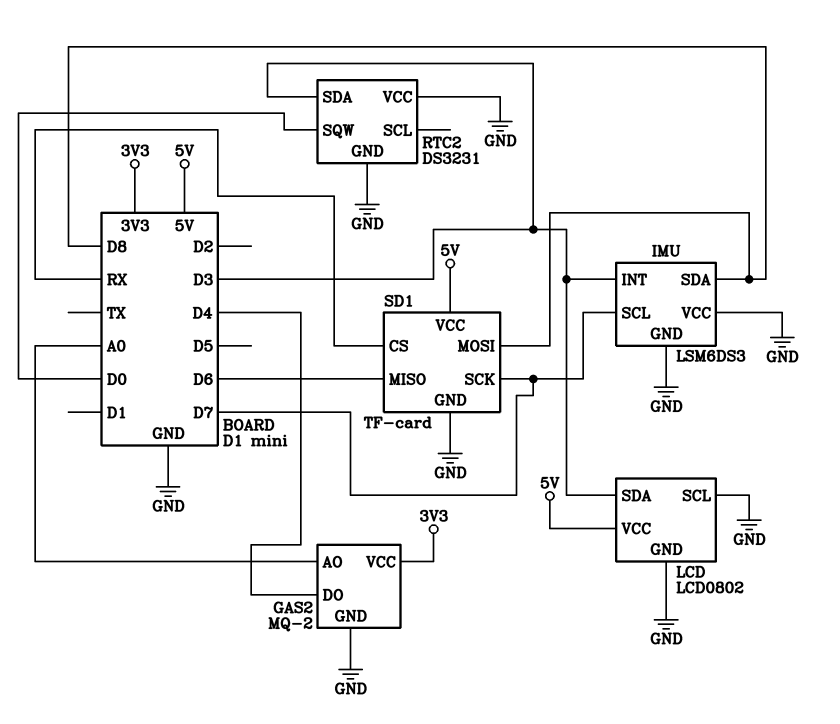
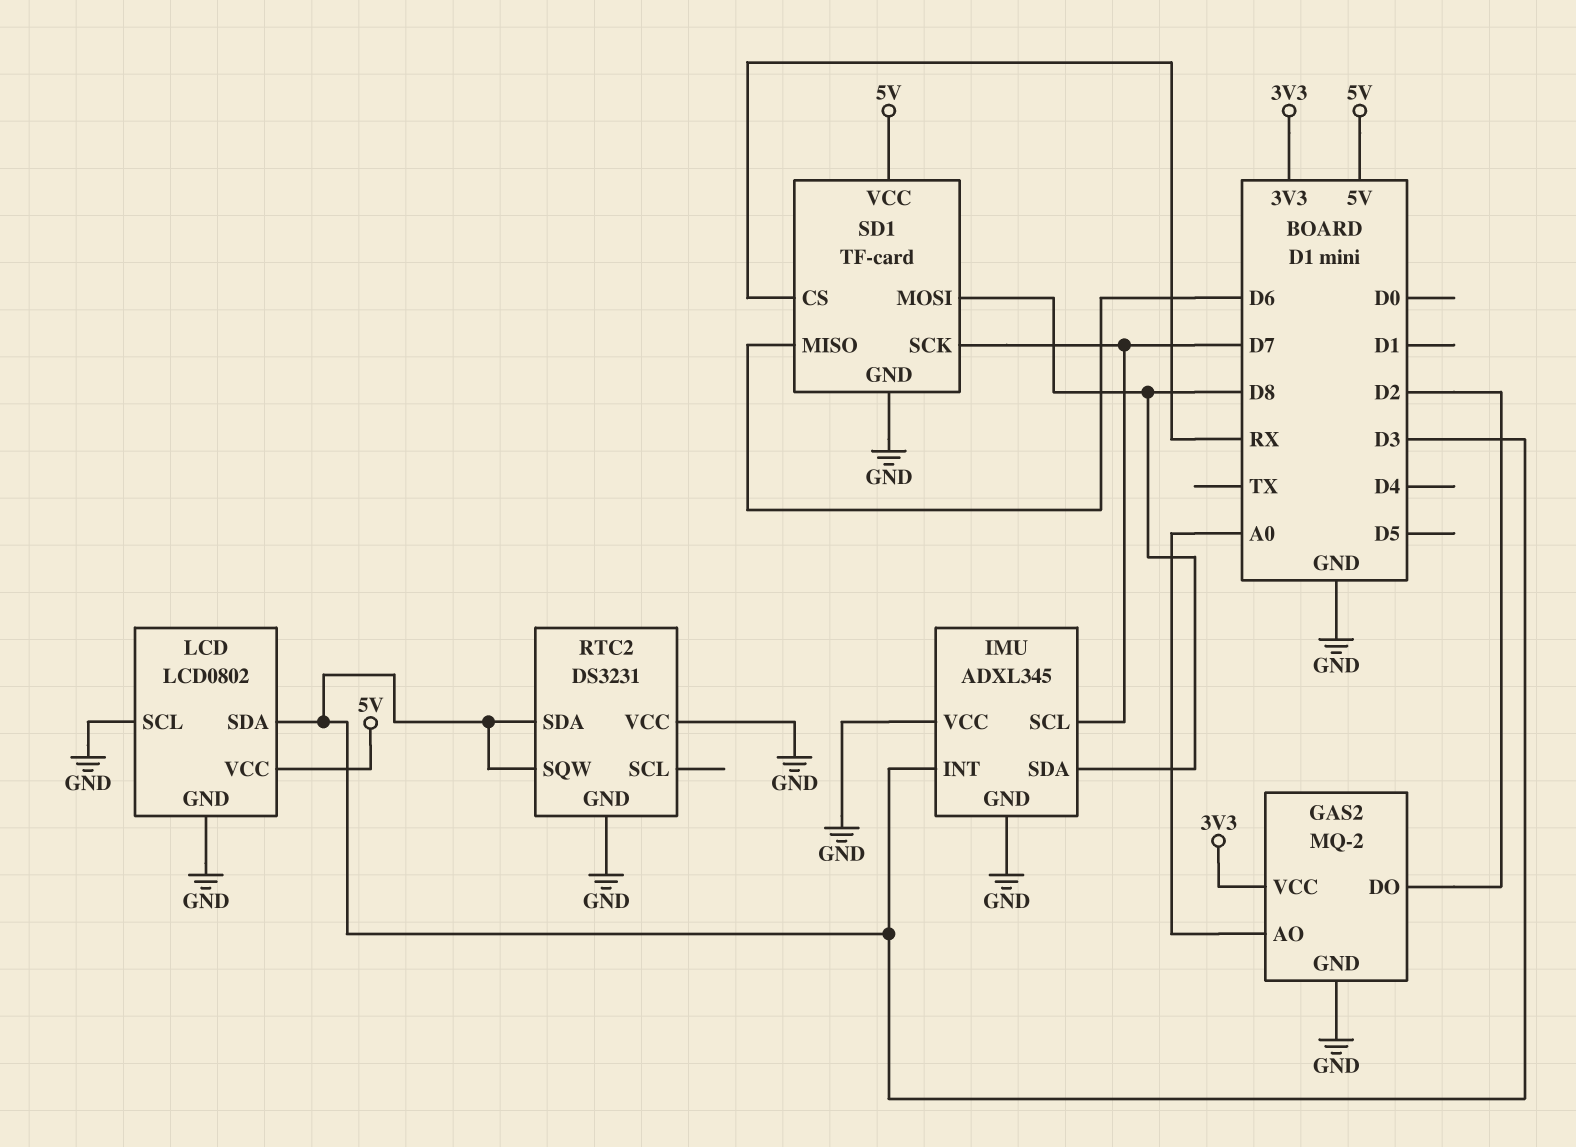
GAS2 pin DO: D4 -> D2
IMU: LSM6DS3 -> ADXL345
RTC2 pin SQW: D0 -> D3

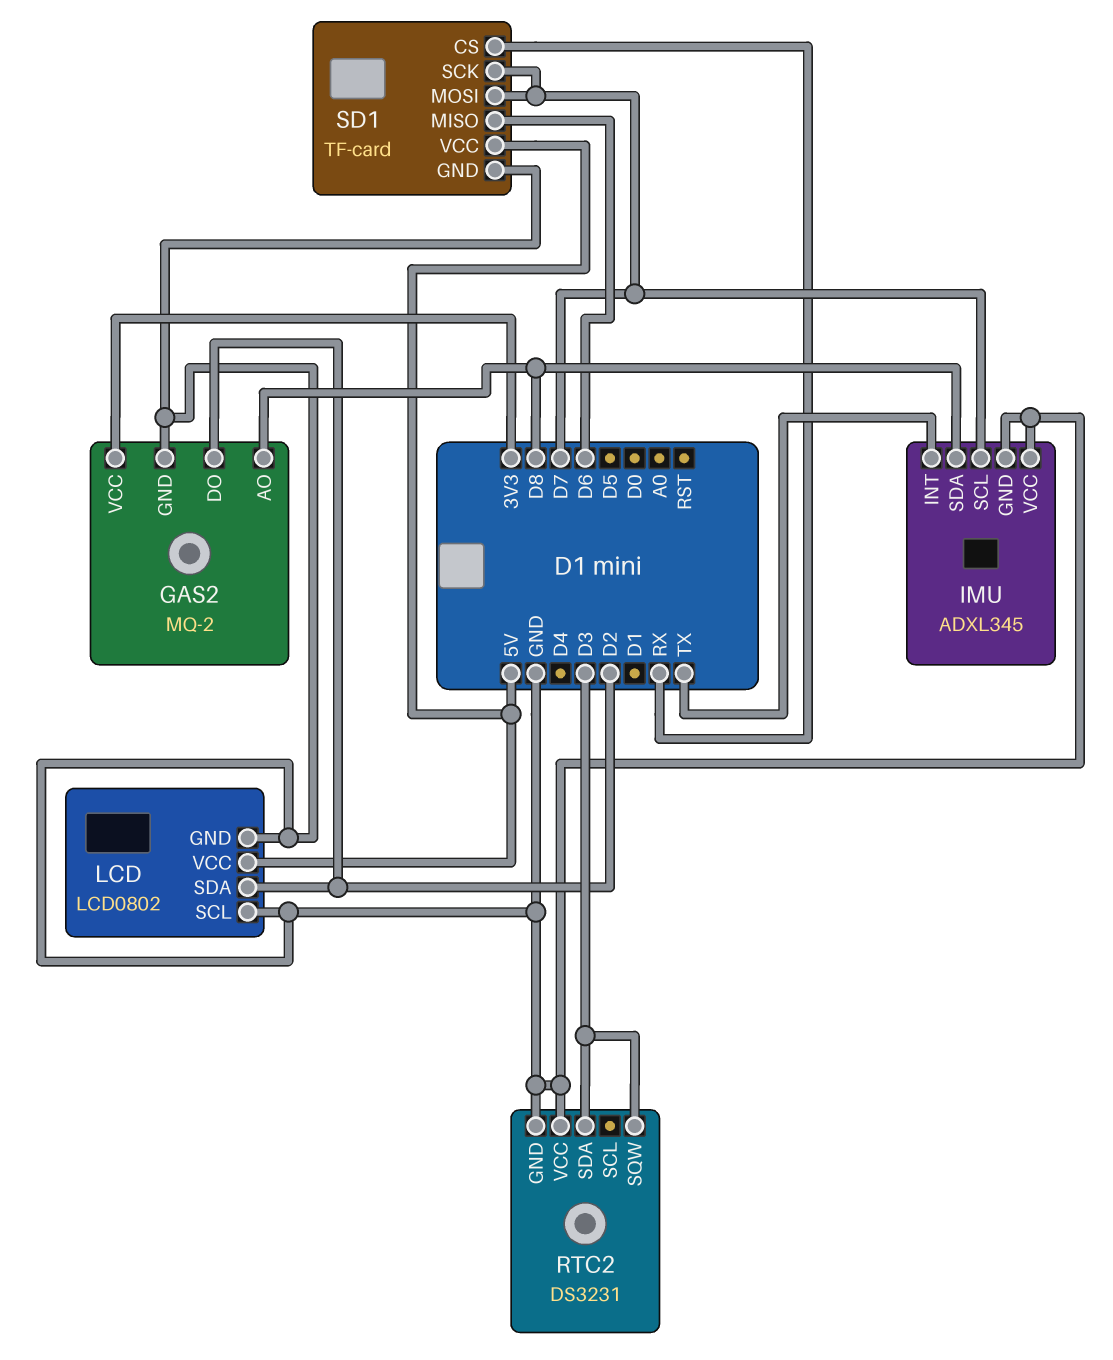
GAS2 pin AO: A0 -> D8
IMU pin INT: D3 -> TX
LCD pin SDA: D3 -> D2
SD1 pin MOSI: D8 -> D7

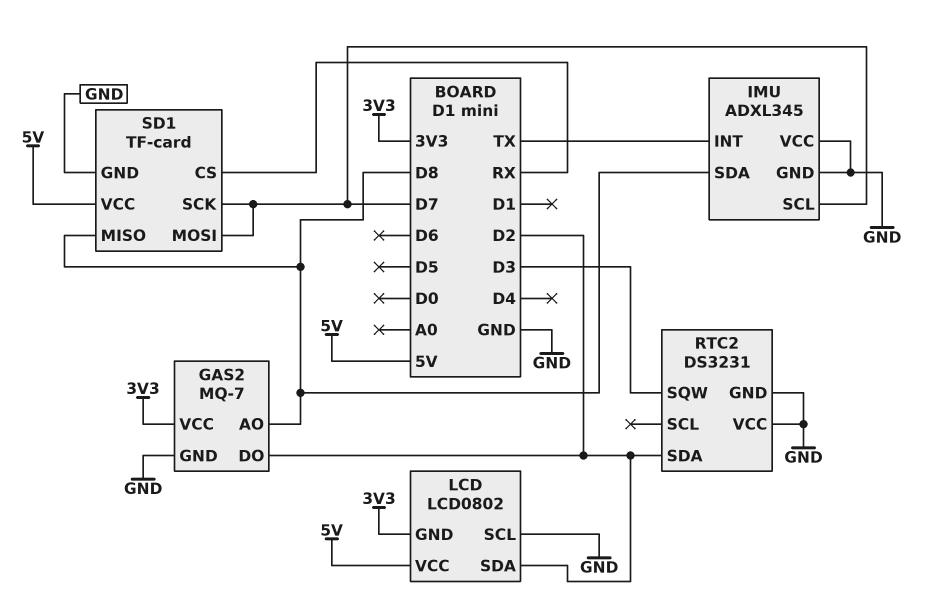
GAS2: MQ-2 -> MQ-7
LCD pin GND: GND -> 3V3
RTC2 pin SDA: D3 -> D2
SD1 pin MISO: D6 -> D8

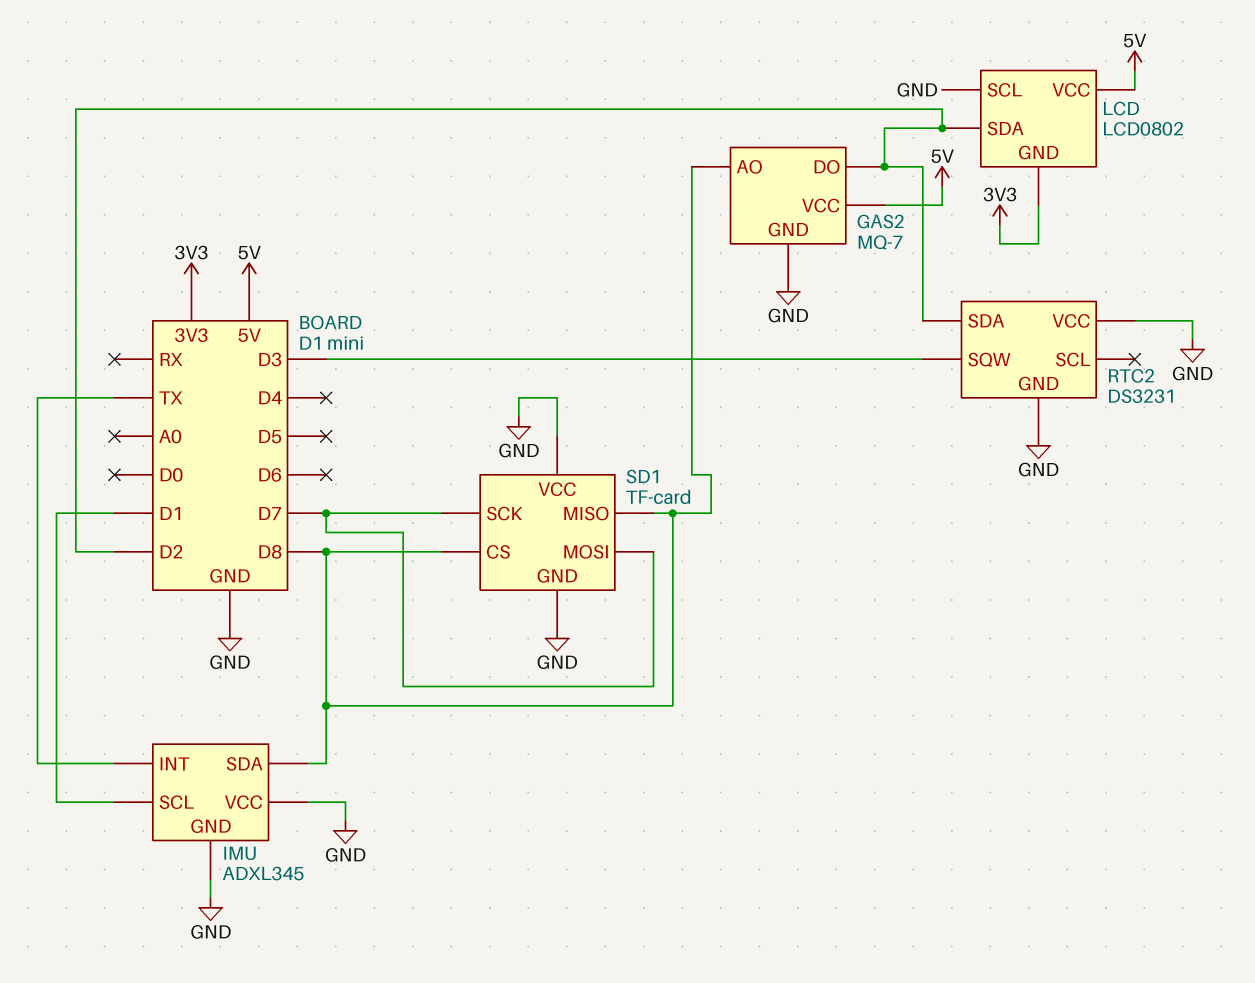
GAS2 pin VCC: 3V3 -> 5V
IMU pin SCL: D7 -> D1
SD1 pin CS: RX -> D8
SD1 pin VCC: 5V -> GND

